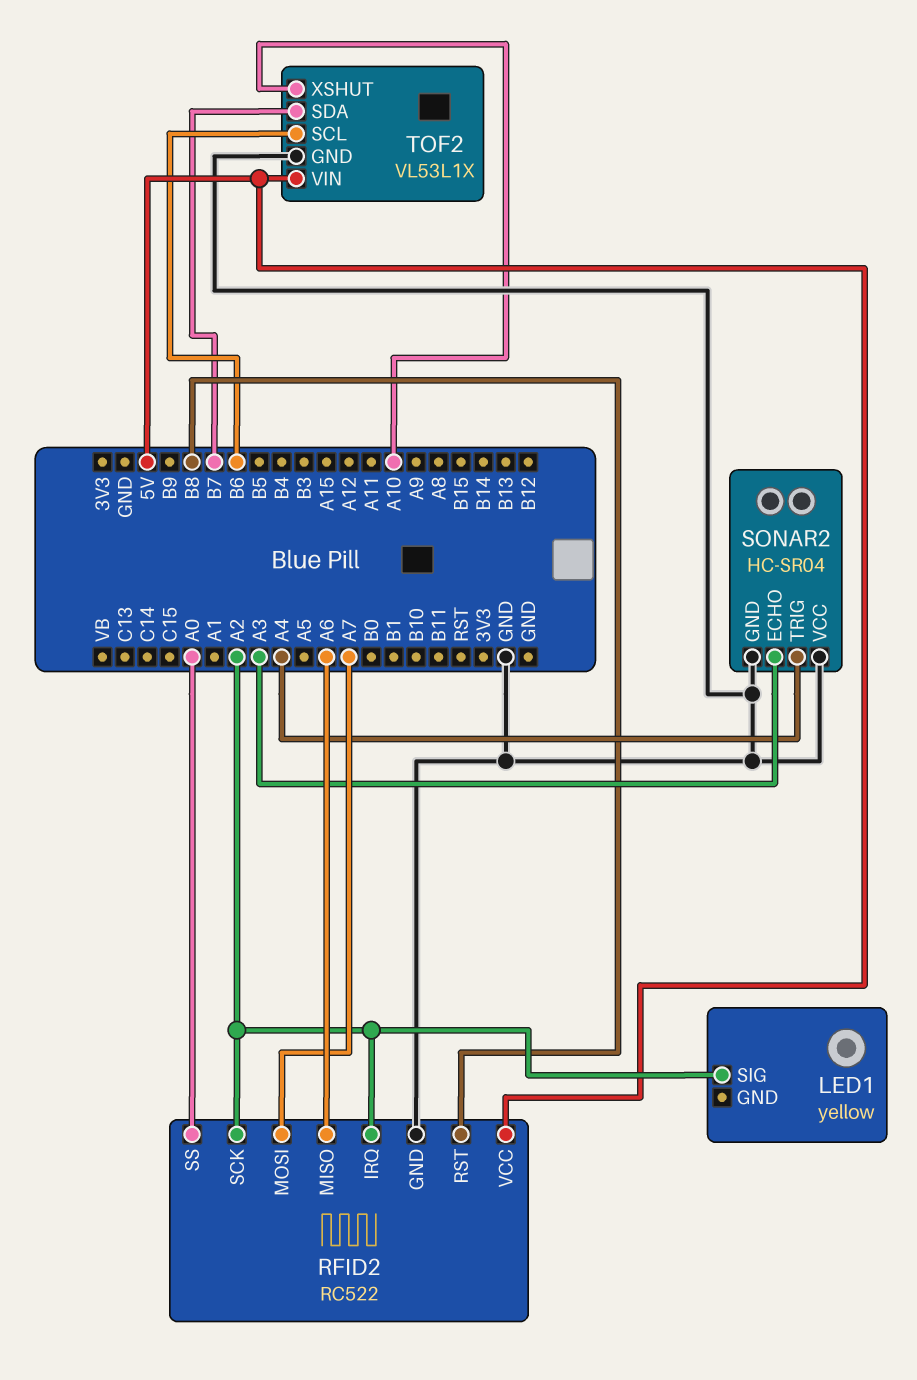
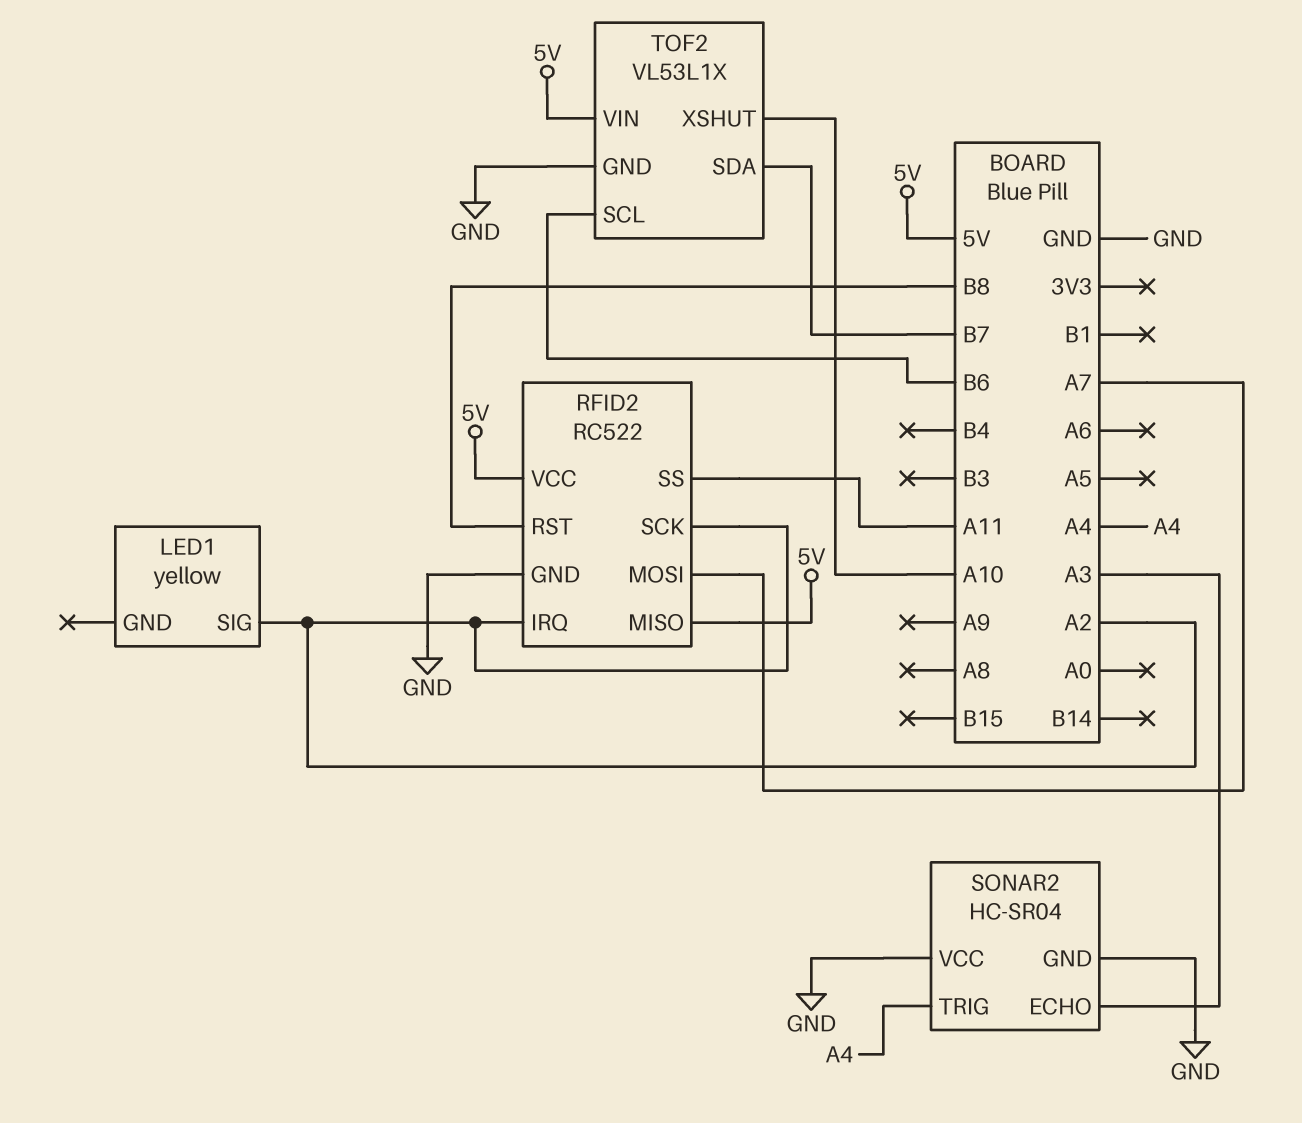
RFID2 pin MISO: A6 -> 5V
RFID2 pin SS: A0 -> A11

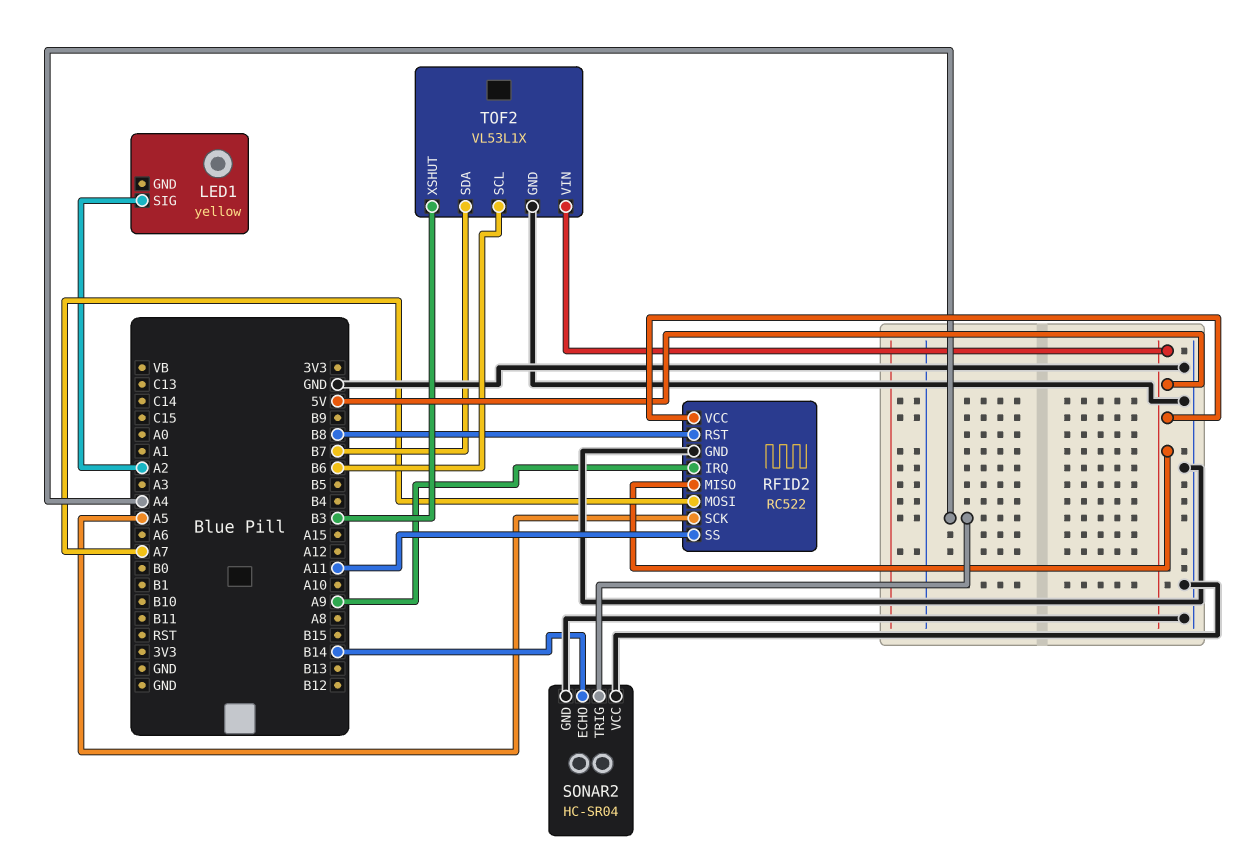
RFID2 pin IRQ: A2 -> A9
RFID2 pin SCK: A2 -> A5
SONAR2 pin ECHO: A3 -> B14
TOF2 pin XSHUT: A10 -> B3

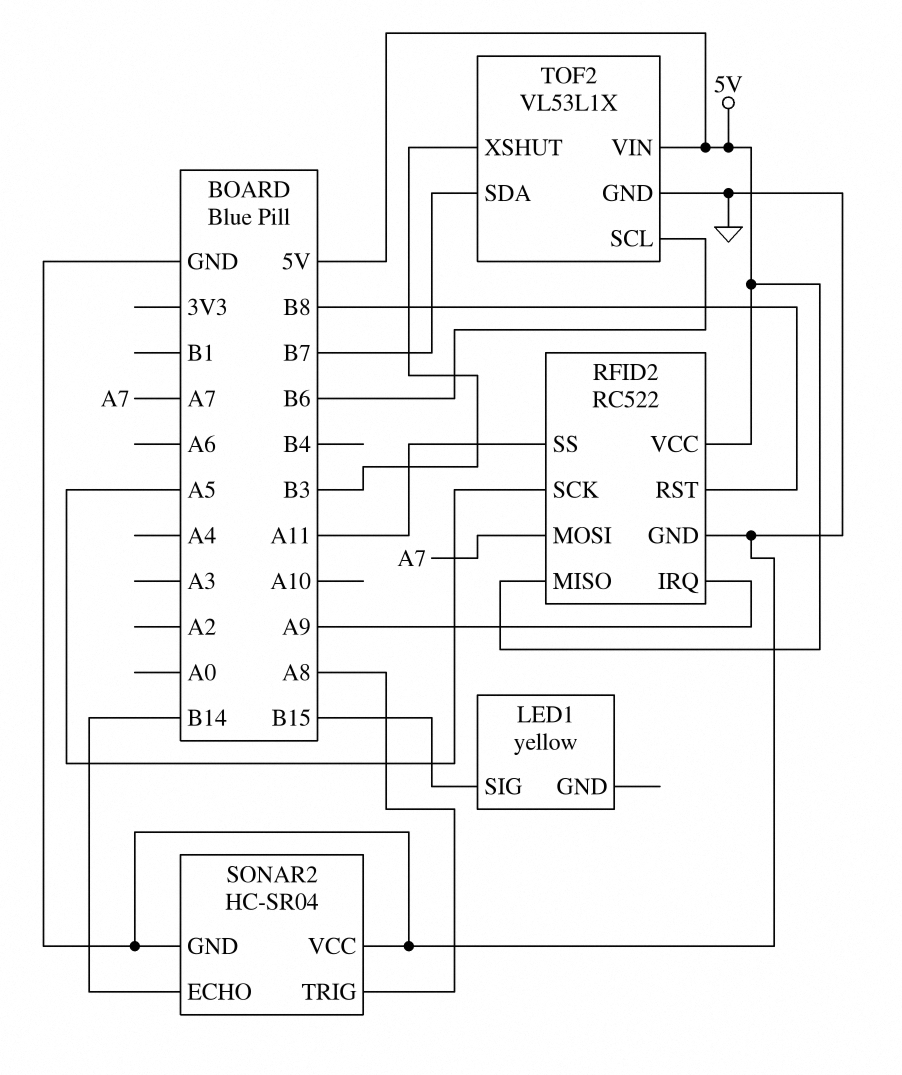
LED1 pin SIG: A2 -> B15
SONAR2 pin TRIG: A4 -> A8

